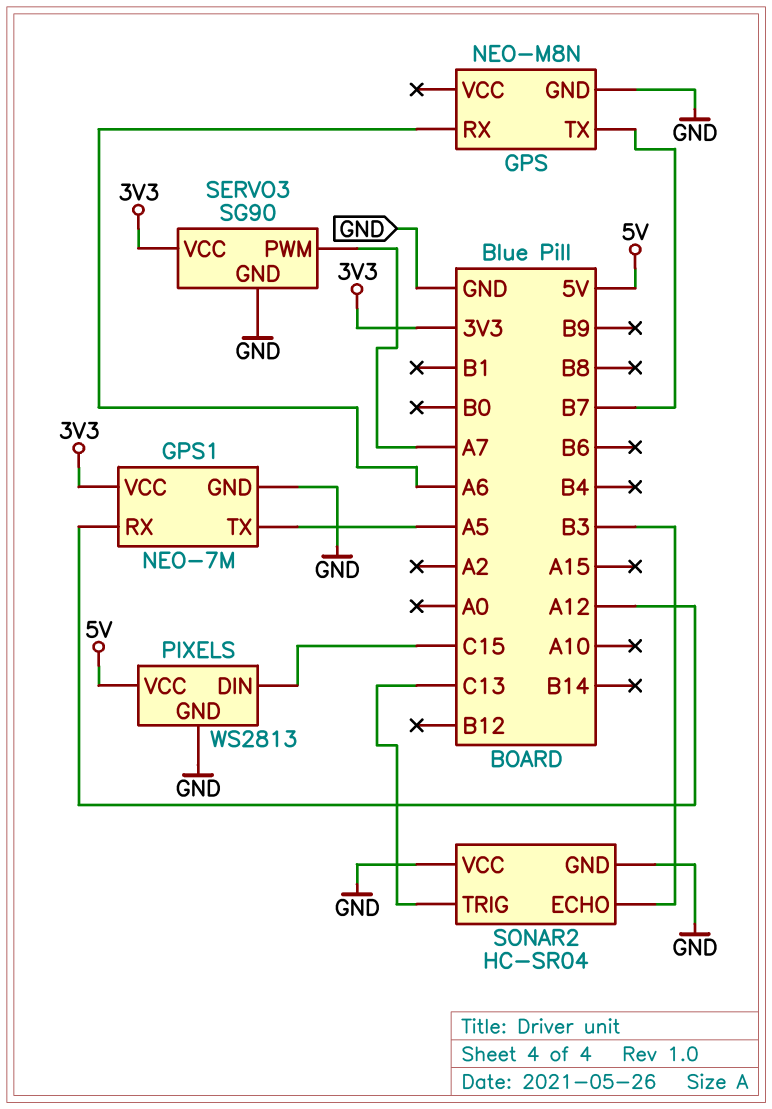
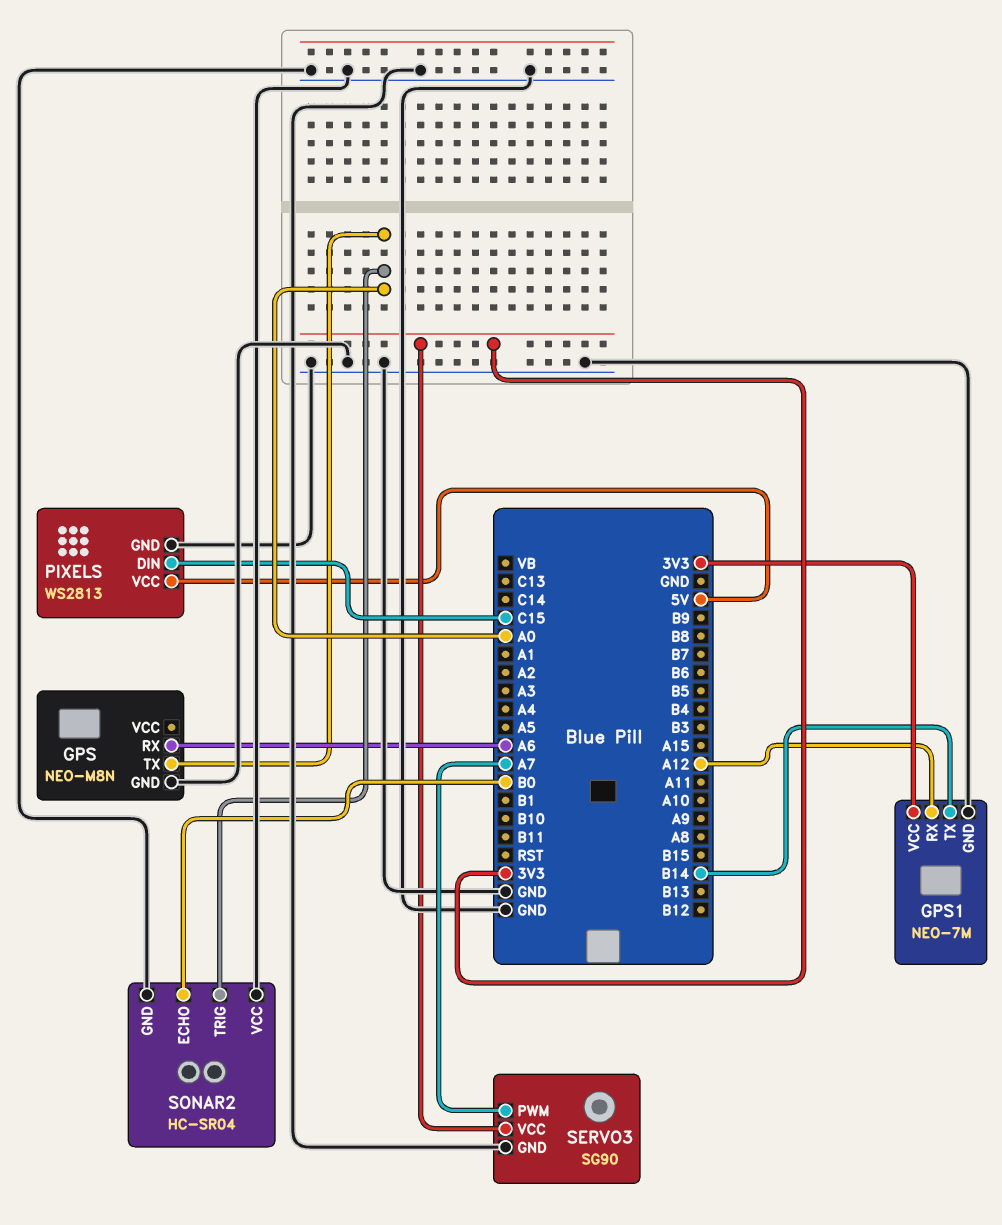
GPS pin TX: B7 -> A0
GPS1 pin TX: A5 -> B14
SONAR2 pin ECHO: B3 -> B0
SONAR2 pin TRIG: C13 -> A0

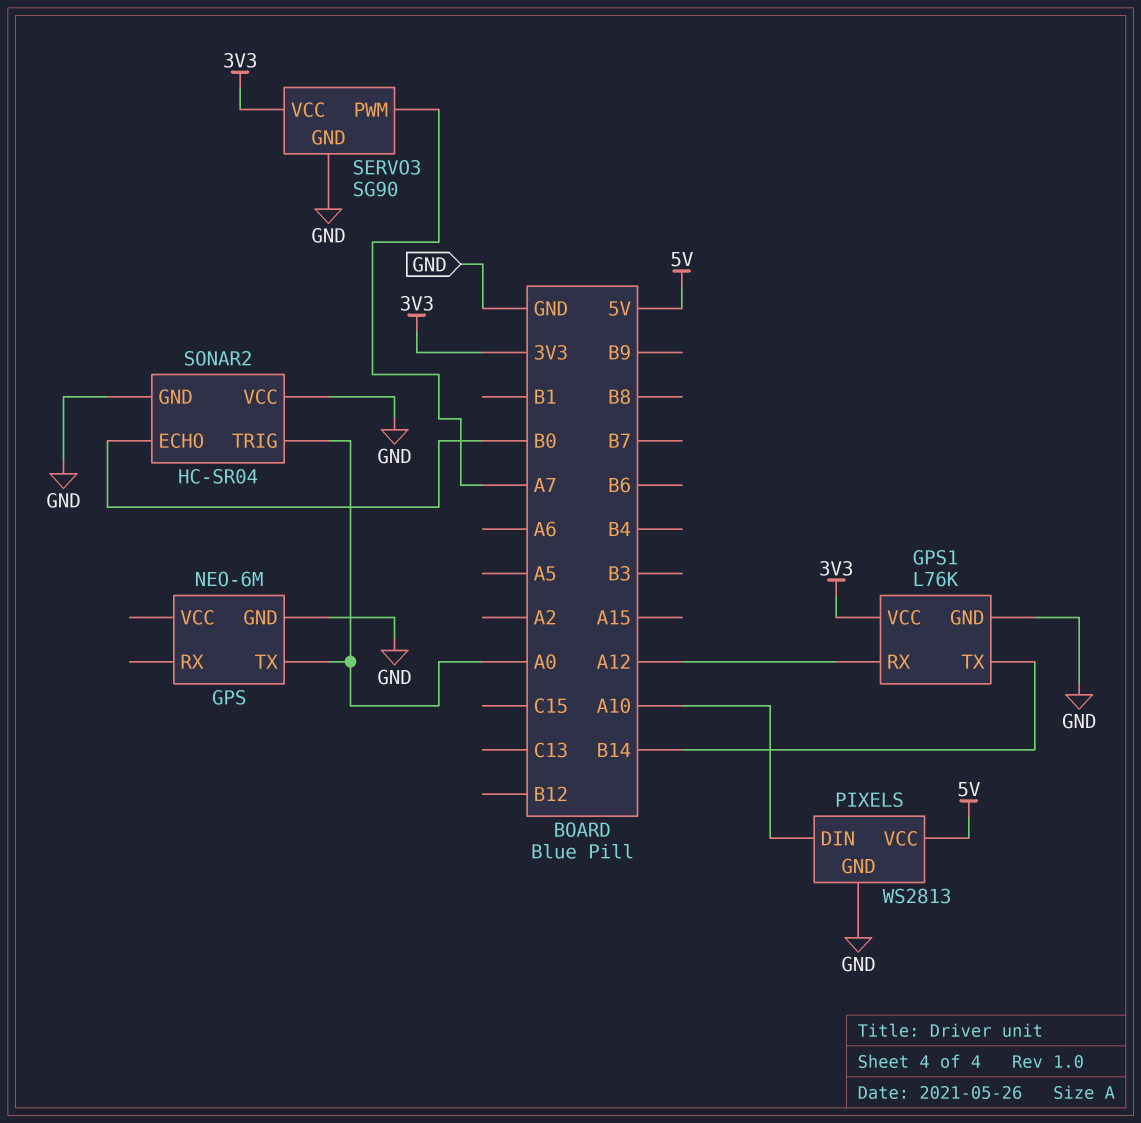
GPS: NEO-M8N -> NEO-6M
GPS pin RX: A6 -> none
GPS1: NEO-7M -> L76K
PIXELS pin DIN: C15 -> A10

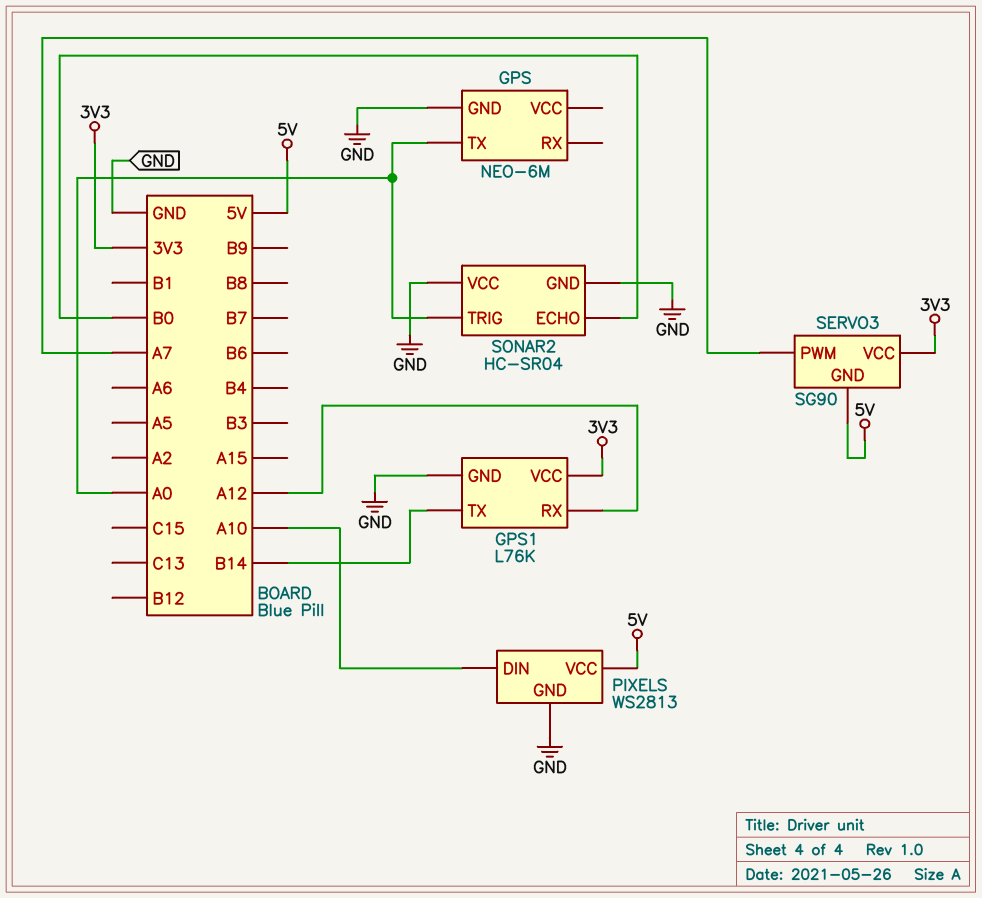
SERVO3 pin GND: GND -> 5V

